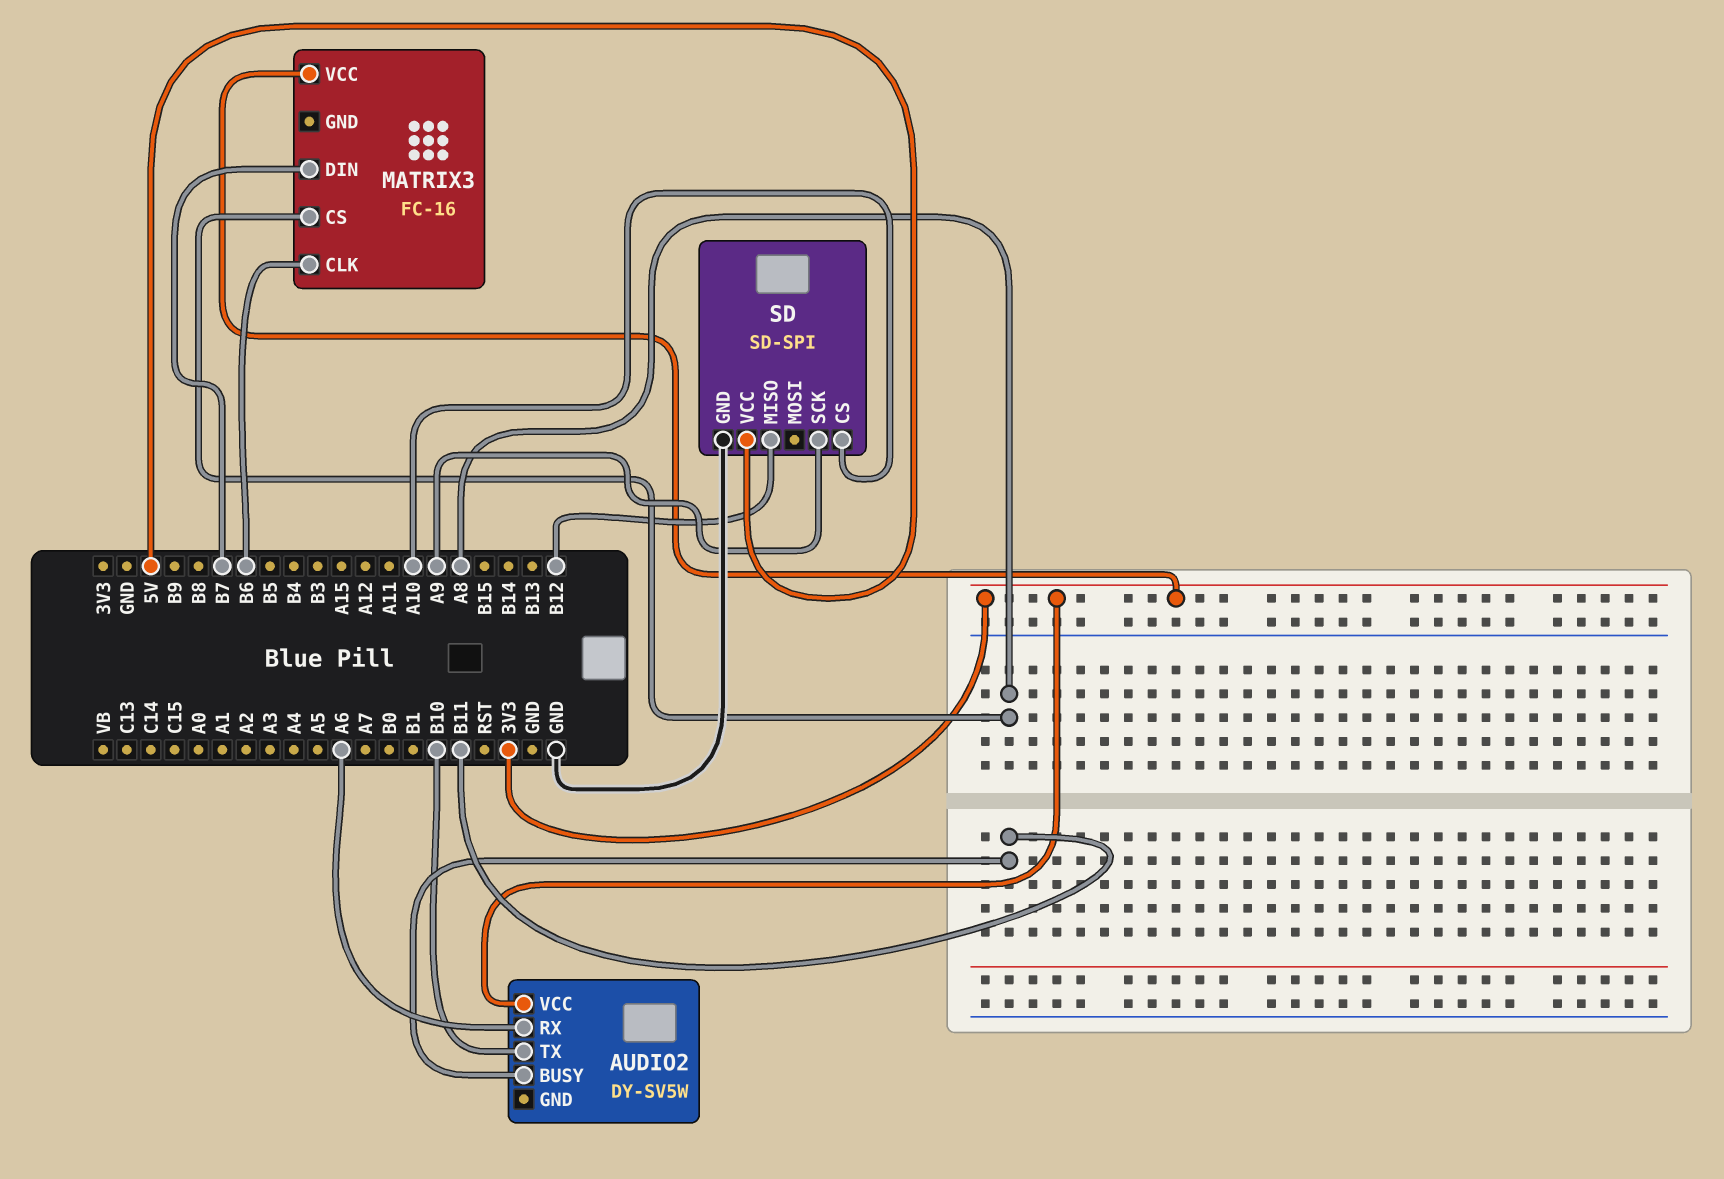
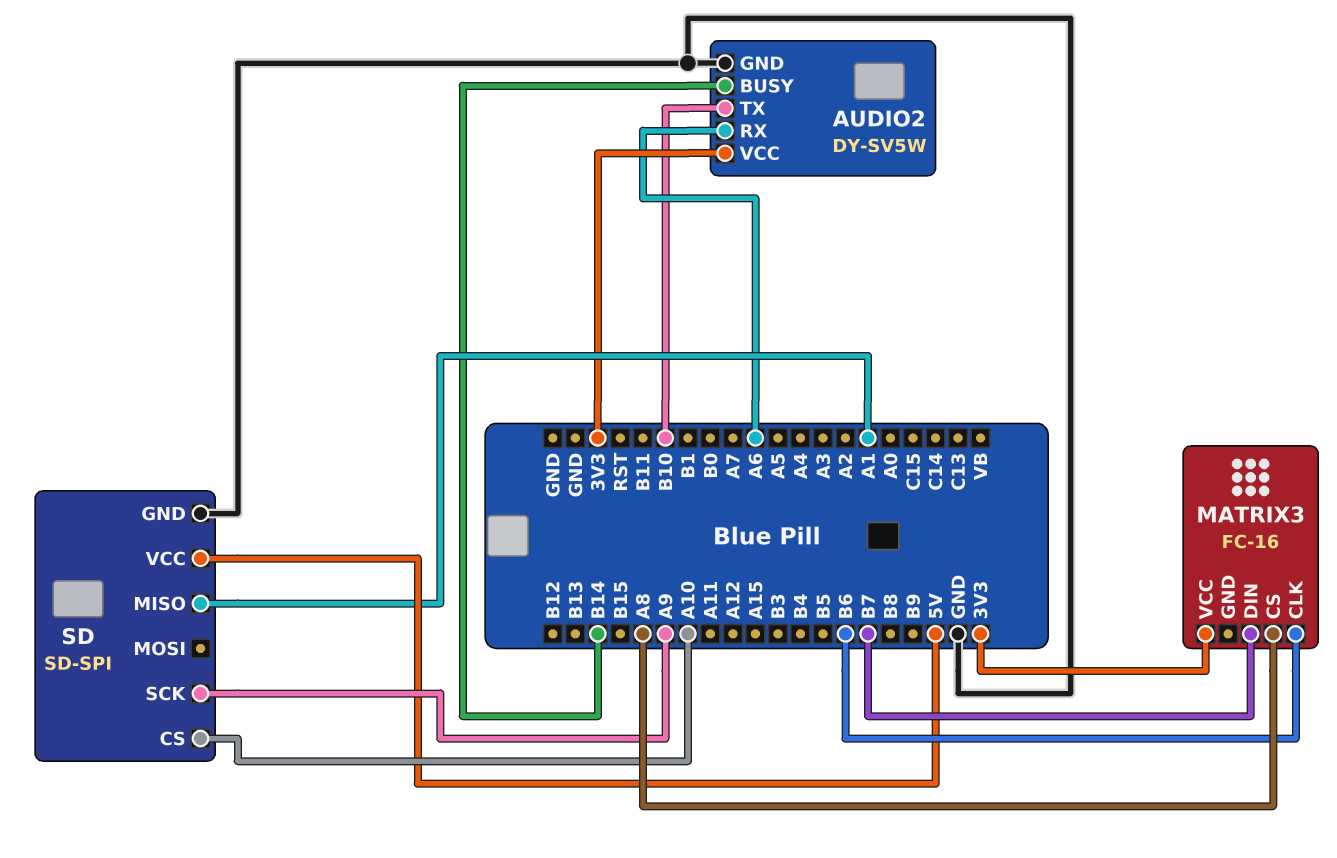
AUDIO2 pin BUSY: B11 -> B14
AUDIO2 pin GND: none -> GND
SD pin MISO: B12 -> A1

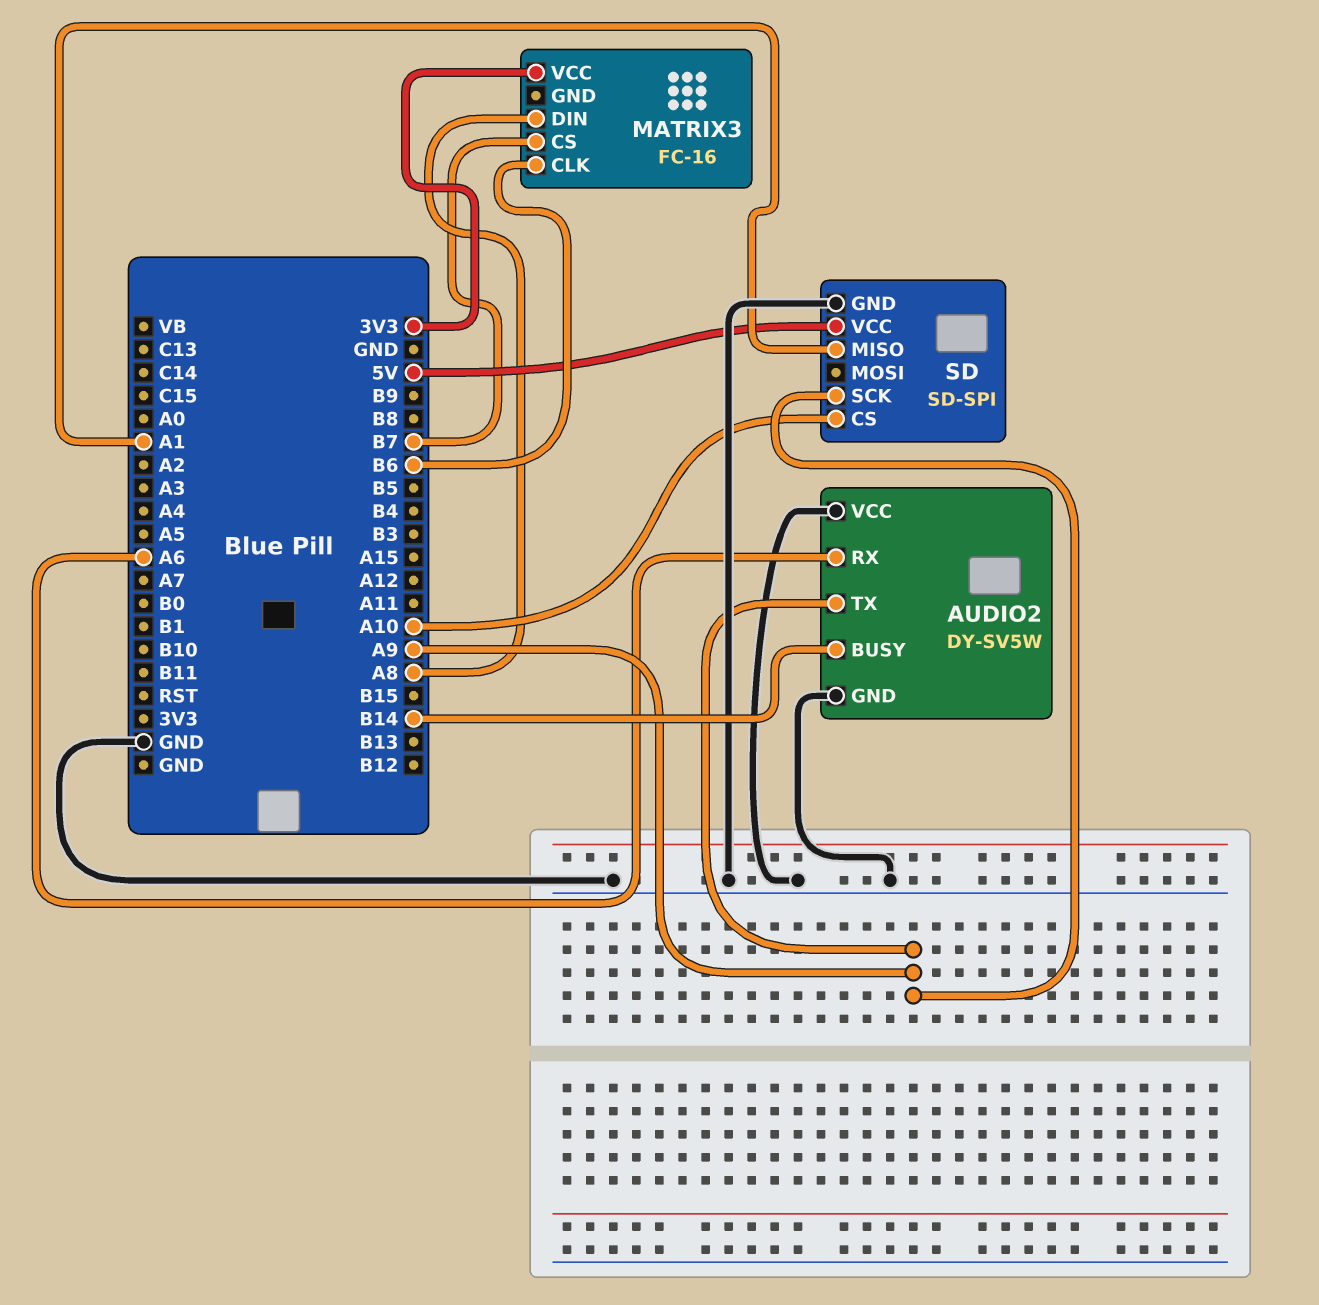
AUDIO2 pin TX: B10 -> A9
AUDIO2 pin VCC: 3V3 -> GND
MATRIX3 pin CS: A8 -> B7
MATRIX3 pin DIN: B7 -> A8

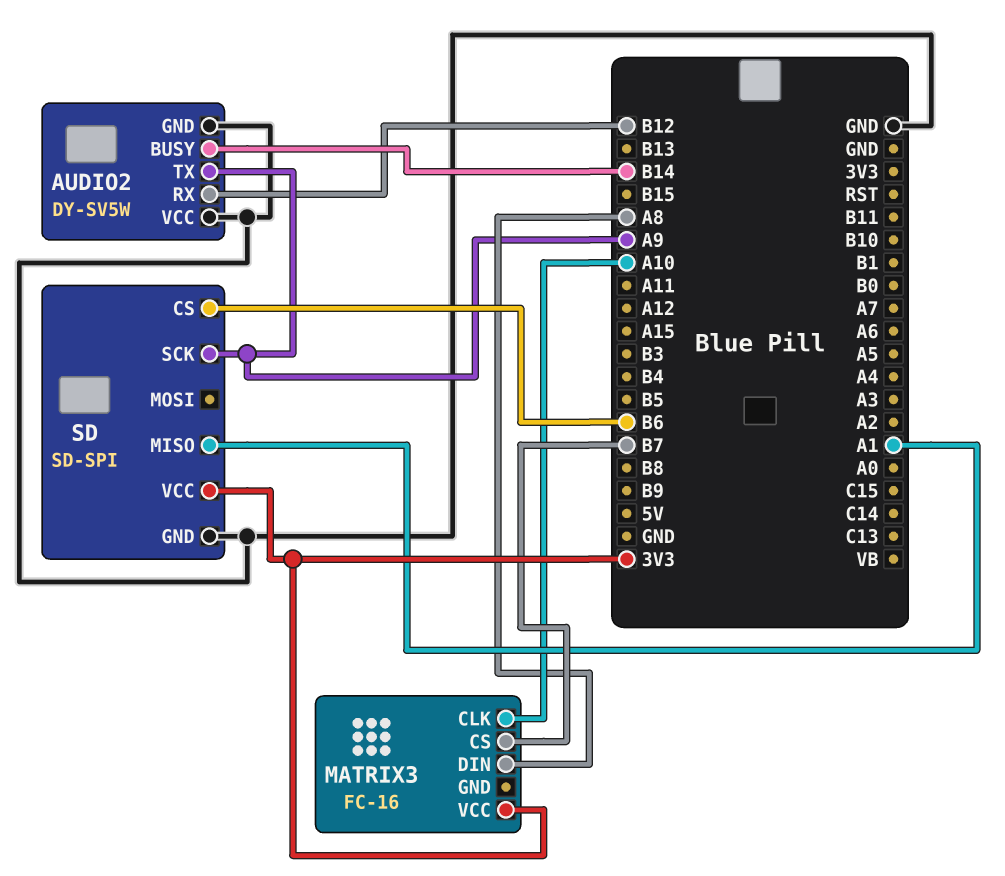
AUDIO2 pin RX: A6 -> B12
MATRIX3 pin CLK: B6 -> A10
SD pin CS: A10 -> B6
SD pin VCC: 5V -> 3V3

